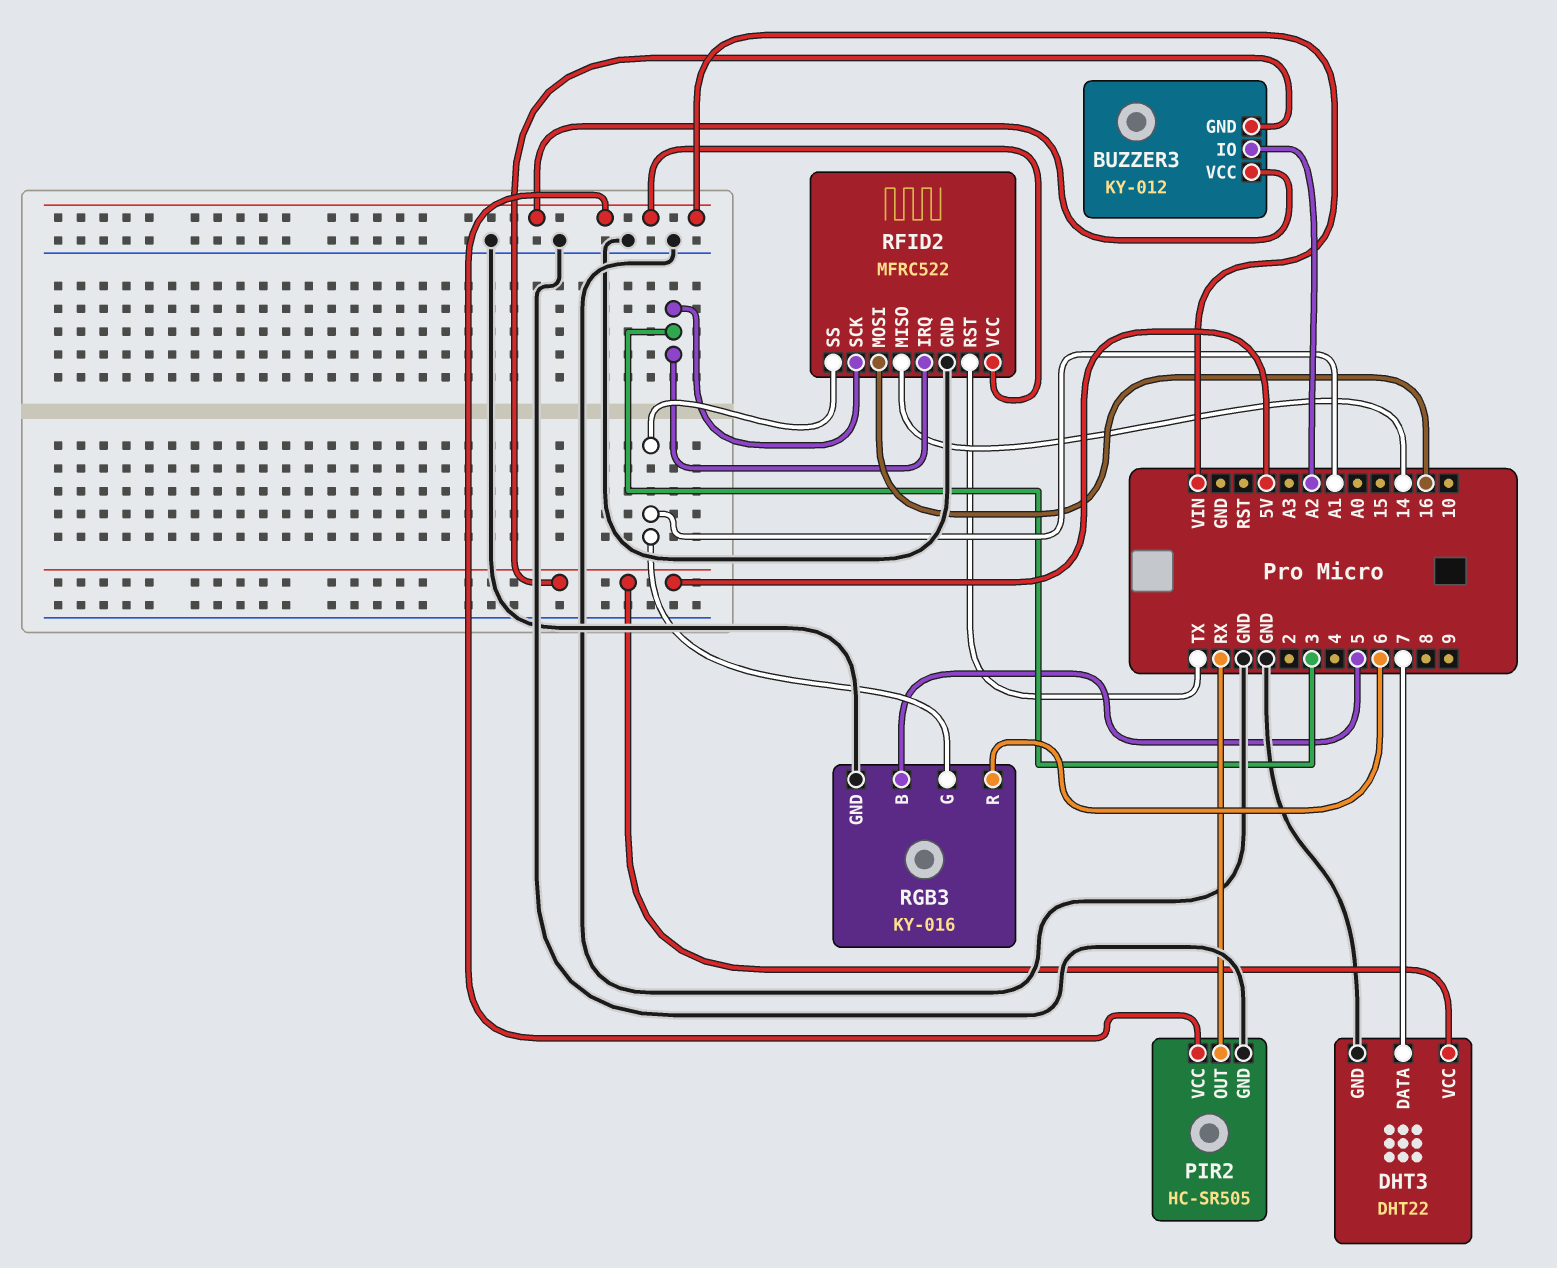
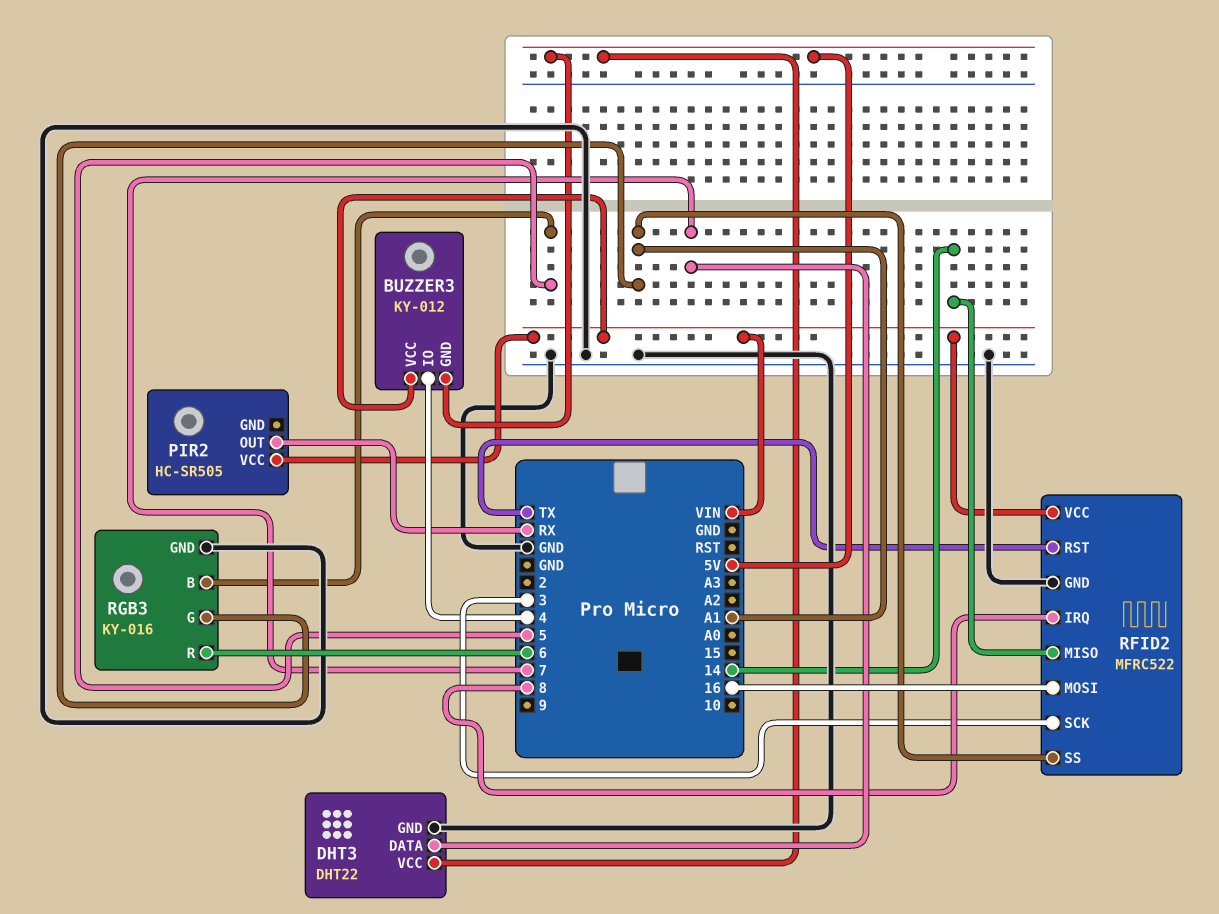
BUZZER3 pin IO: A2 -> 4
PIR2 pin GND: GND -> none
RFID2 pin IRQ: 3 -> 8

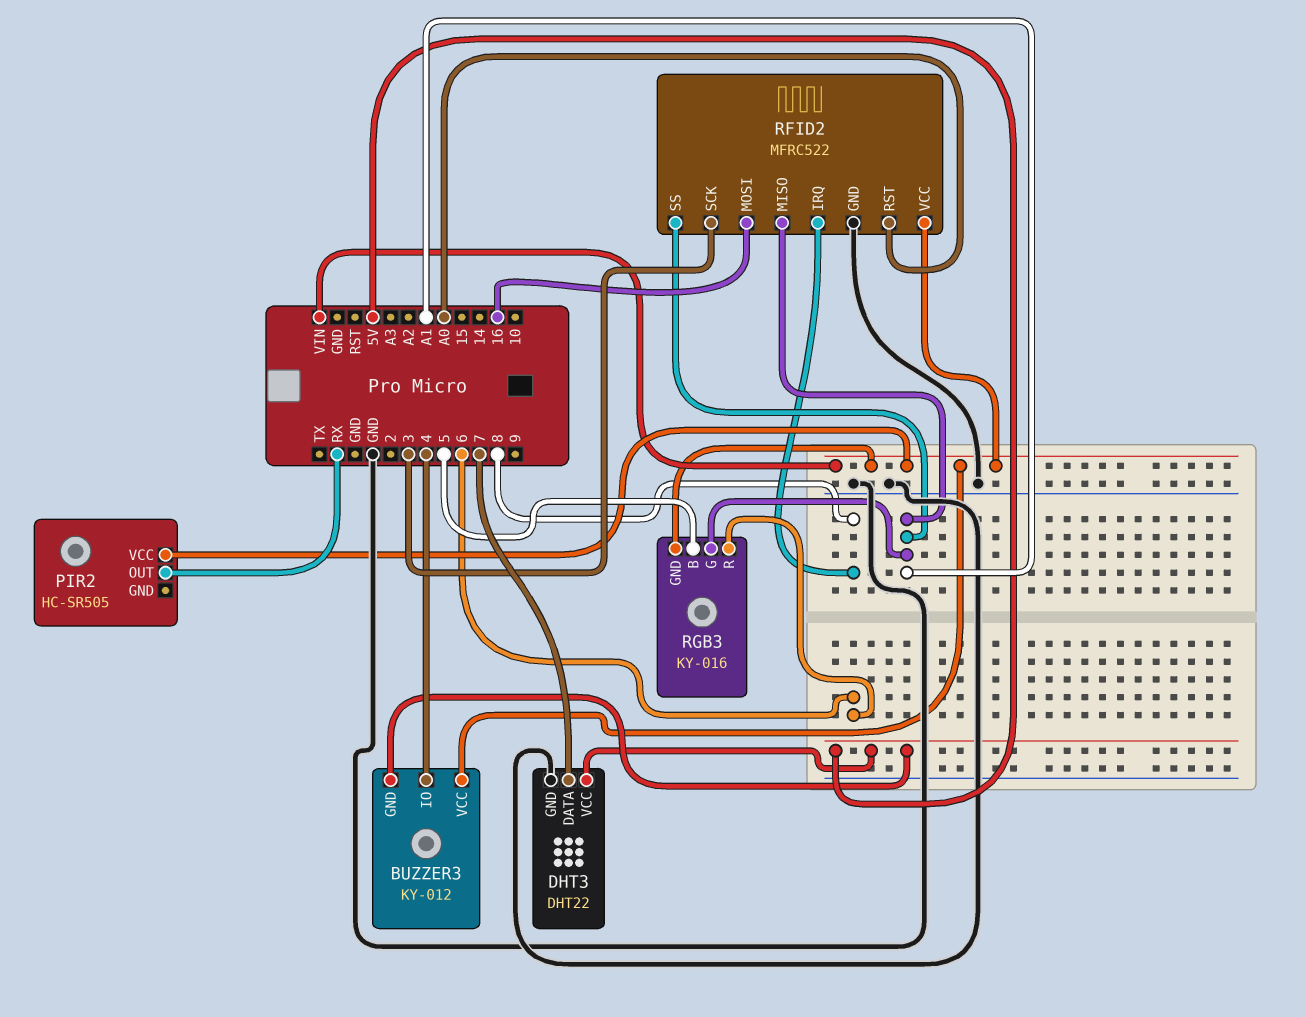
RFID2 pin MISO: 14 -> A1
RFID2 pin RST: TX -> A0
RGB3 pin GND: GND -> VIN

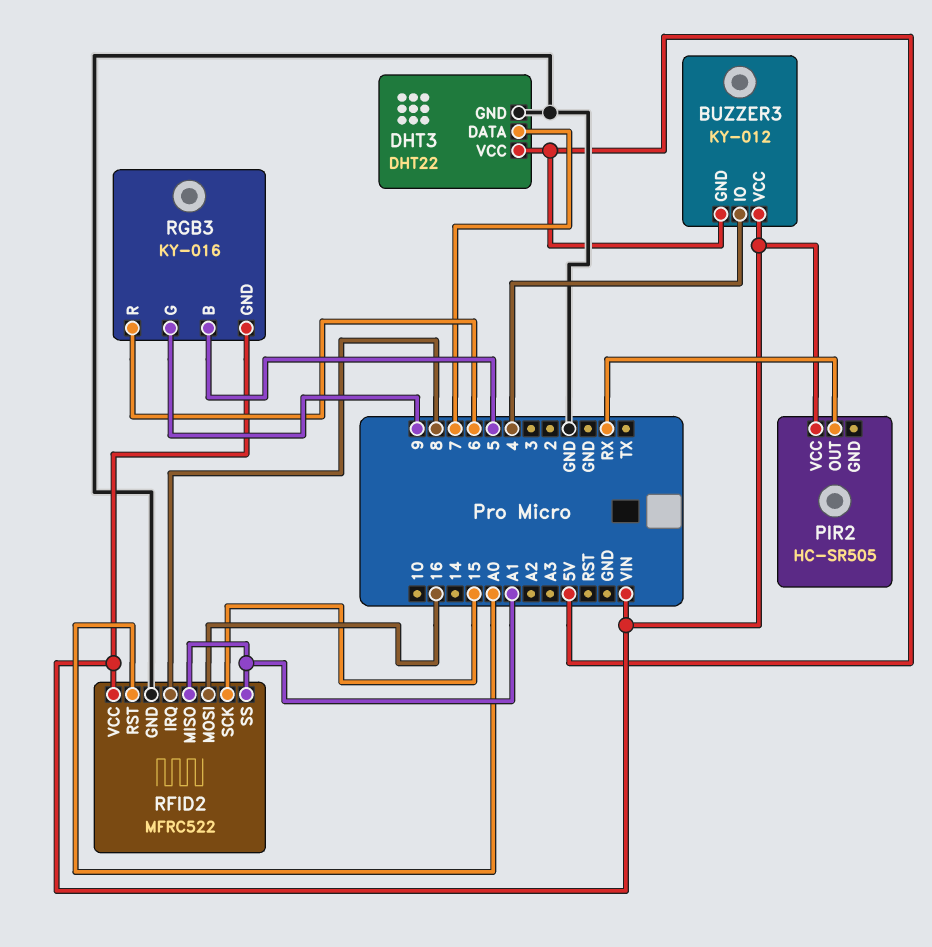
RFID2 pin SCK: 3 -> 15
RGB3 pin G: A1 -> 9

